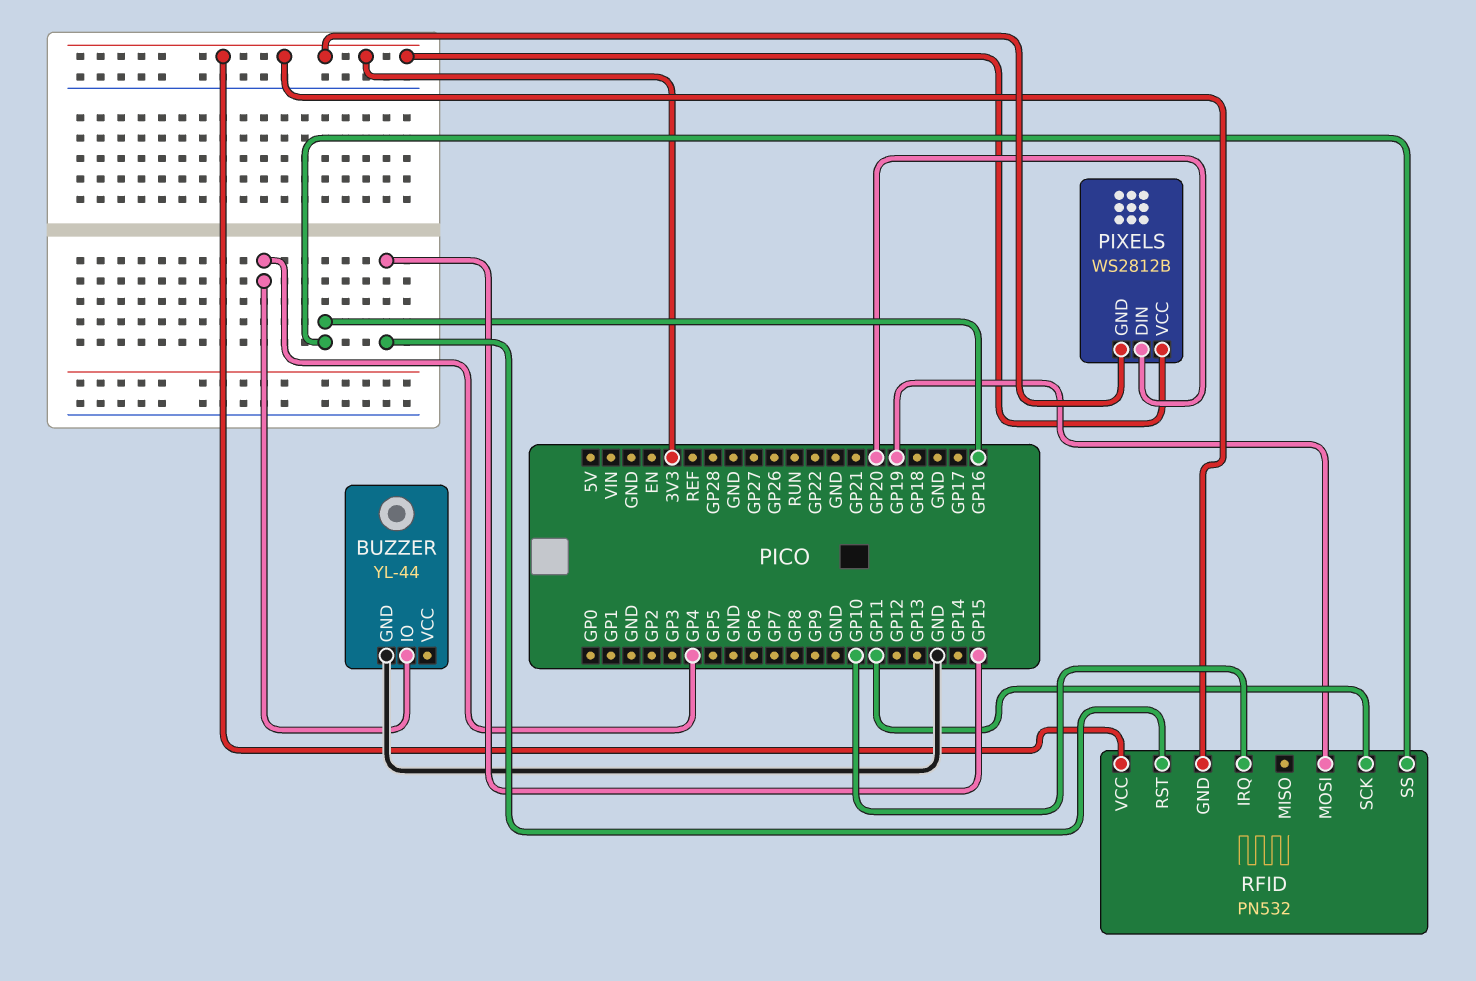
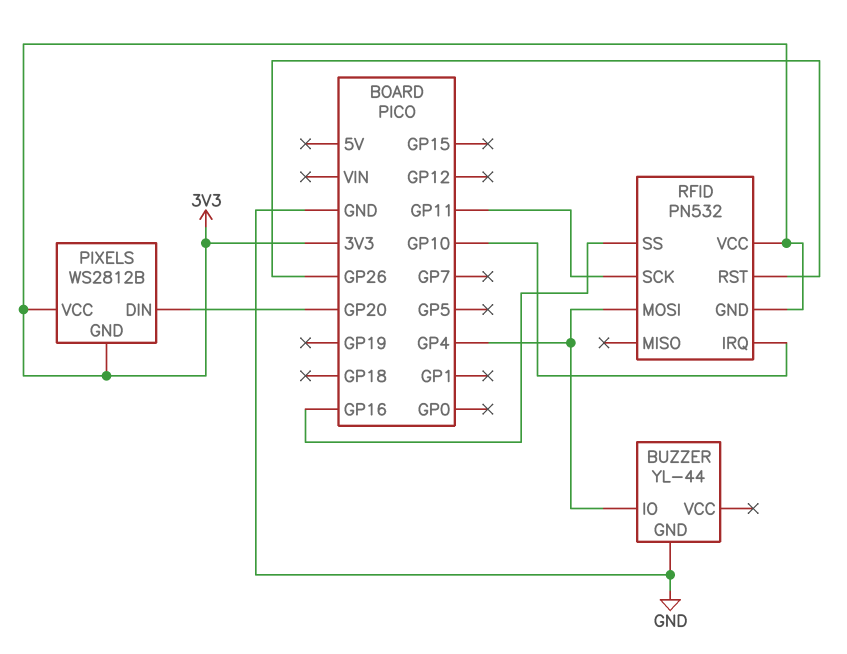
RFID pin MOSI: GP19 -> GP4
RFID pin RST: GP15 -> GP26

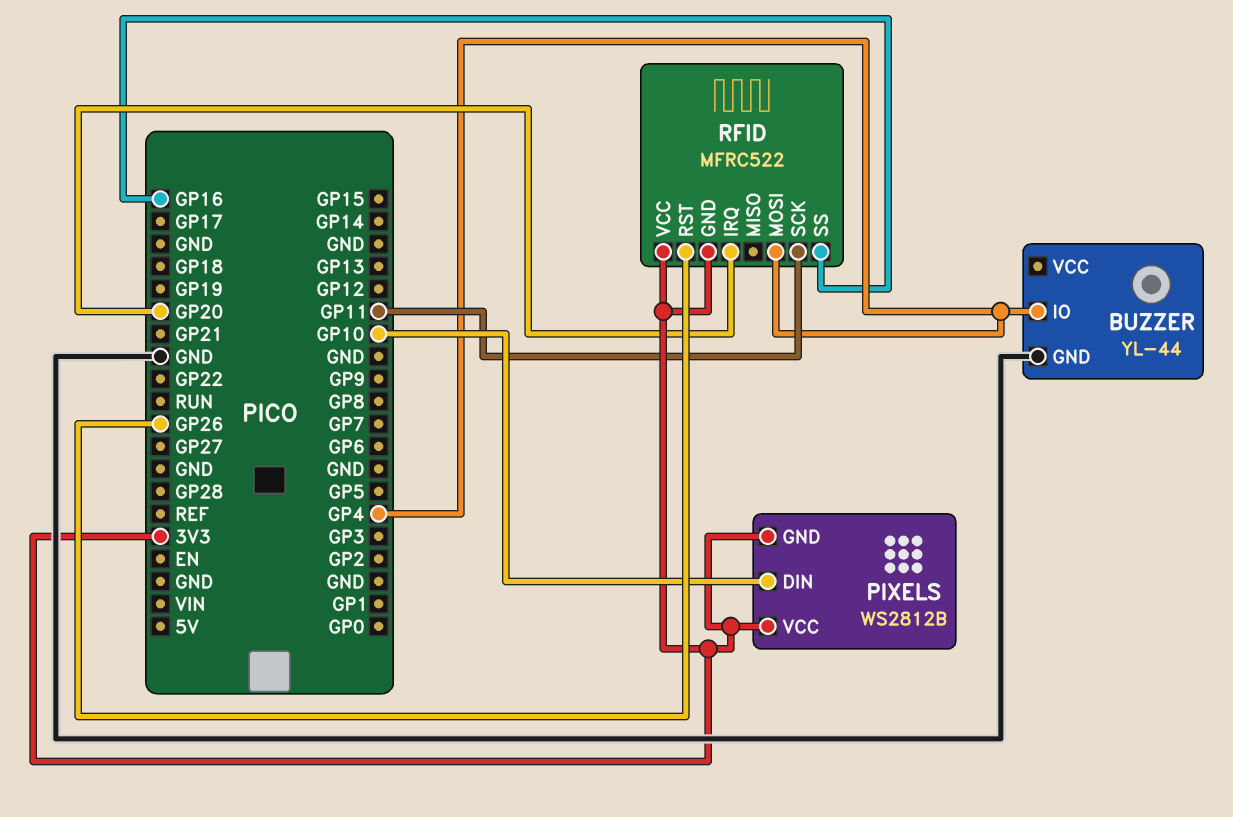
PIXELS pin DIN: GP20 -> GP10
RFID: PN532 -> MFRC522
RFID pin IRQ: GP10 -> GP20

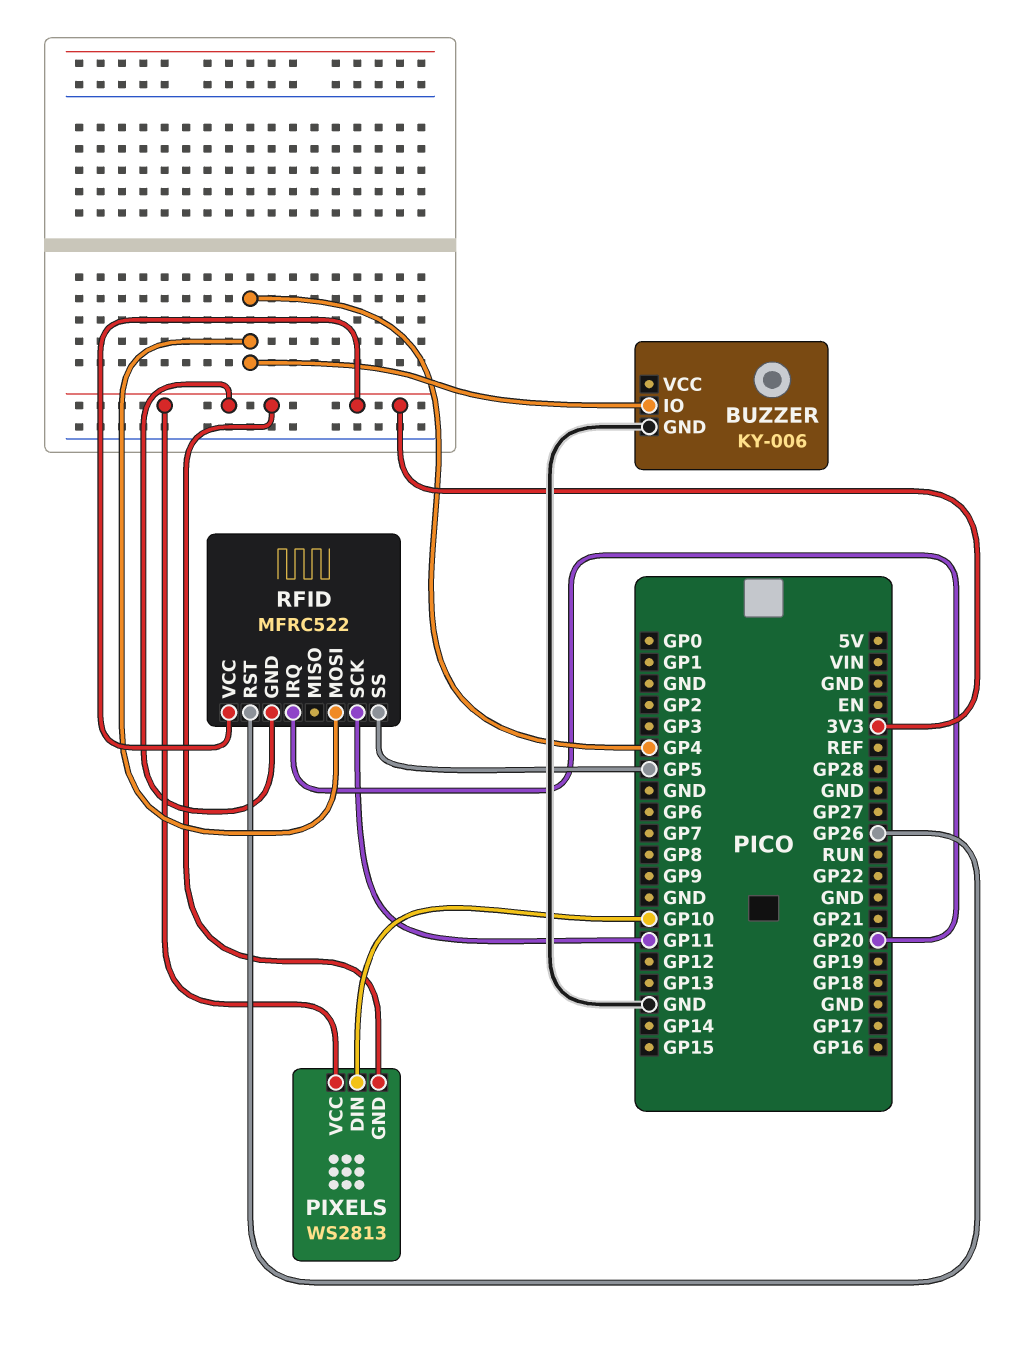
BUZZER: YL-44 -> KY-006
PIXELS: WS2812B -> WS2813
RFID pin SS: GP16 -> GP5

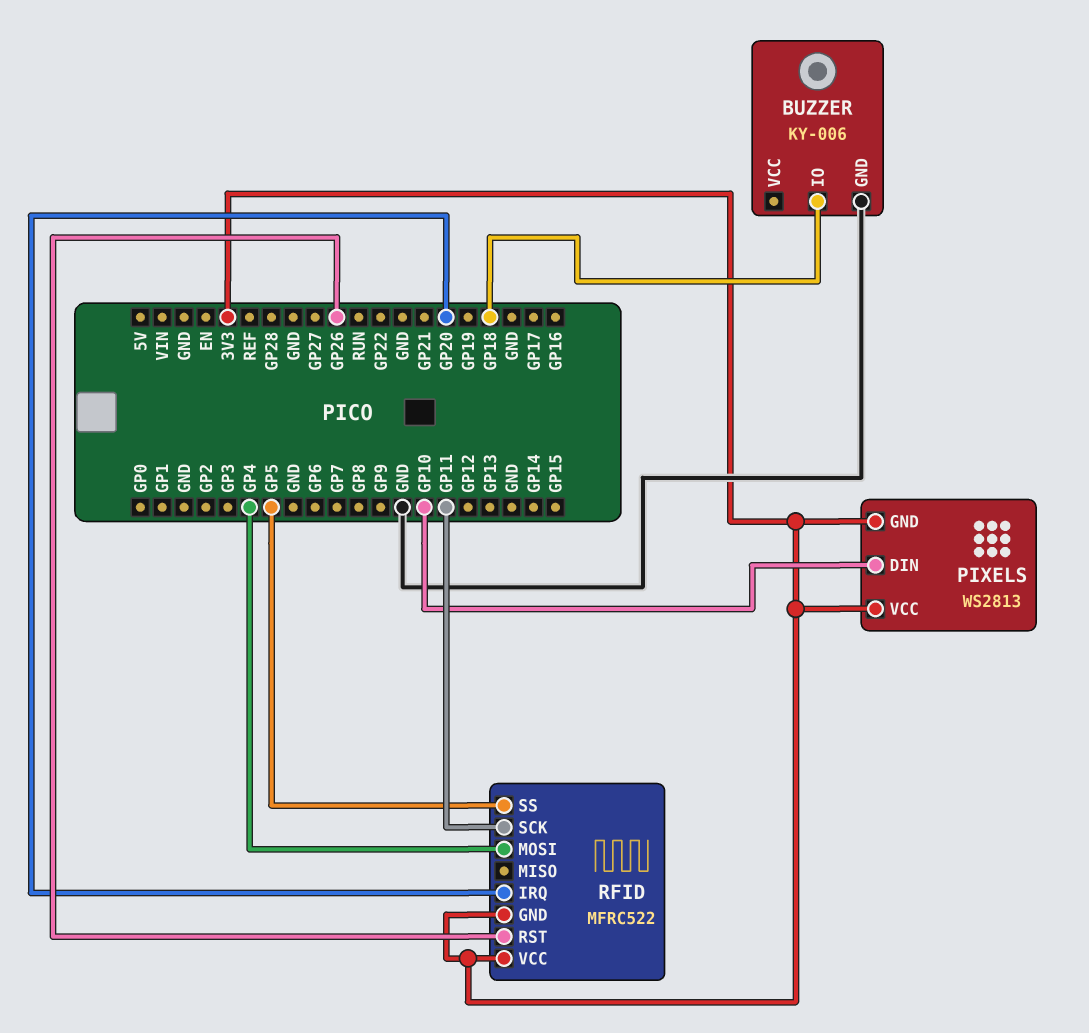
BUZZER pin IO: GP4 -> GP18

